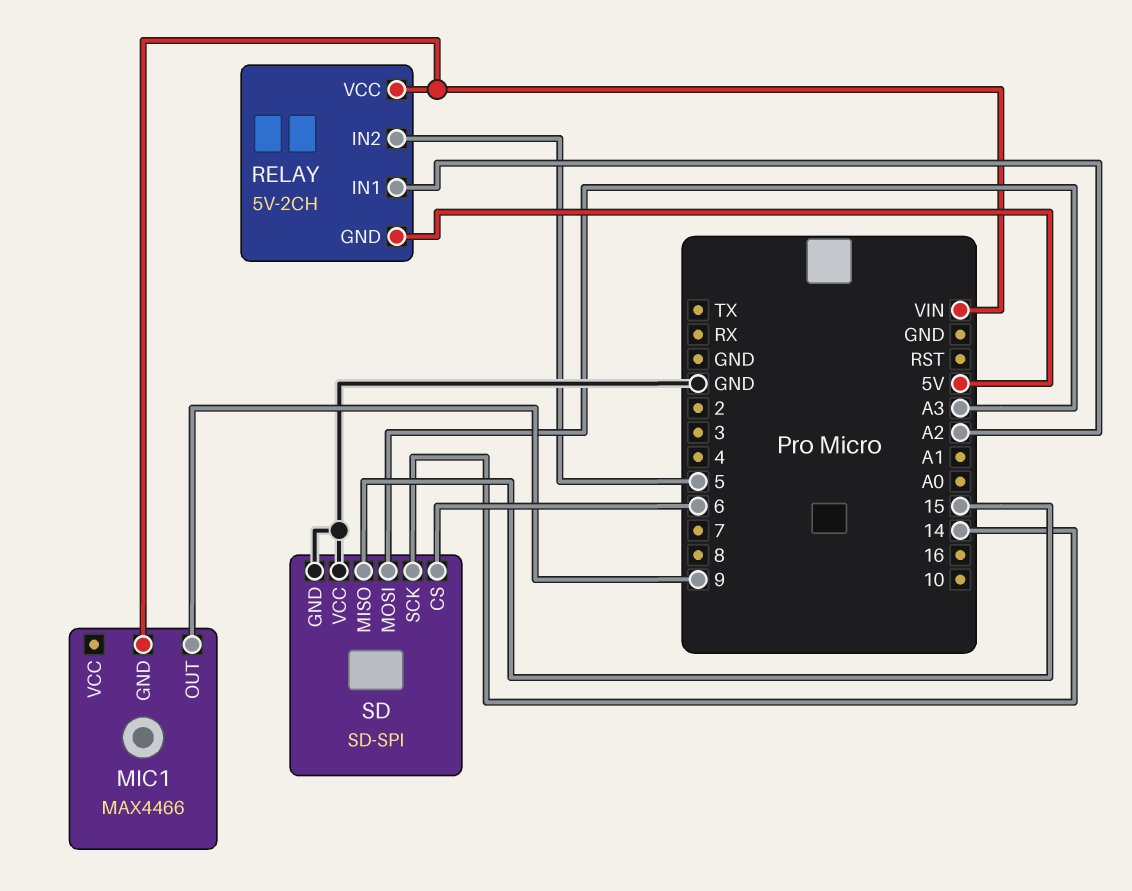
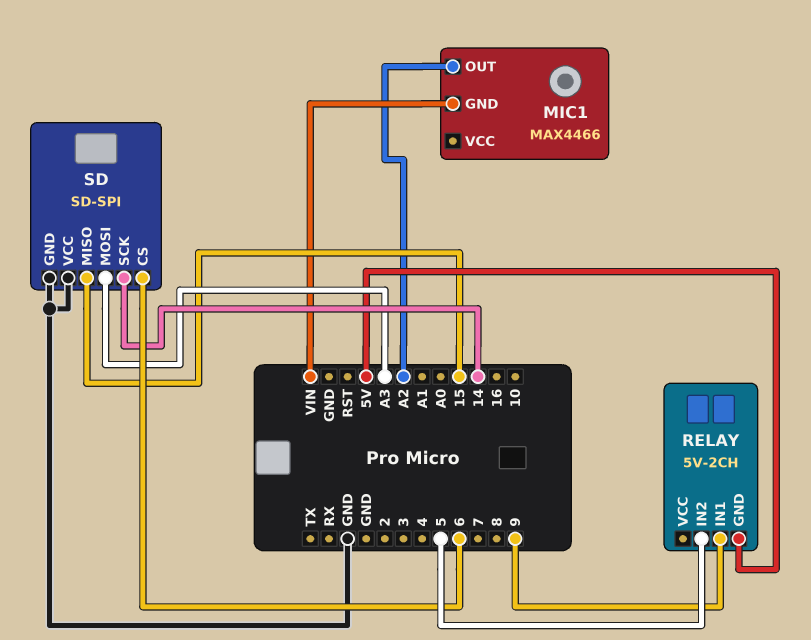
MIC1 pin OUT: 9 -> A2
RELAY pin IN1: A2 -> 9
RELAY pin VCC: VIN -> none

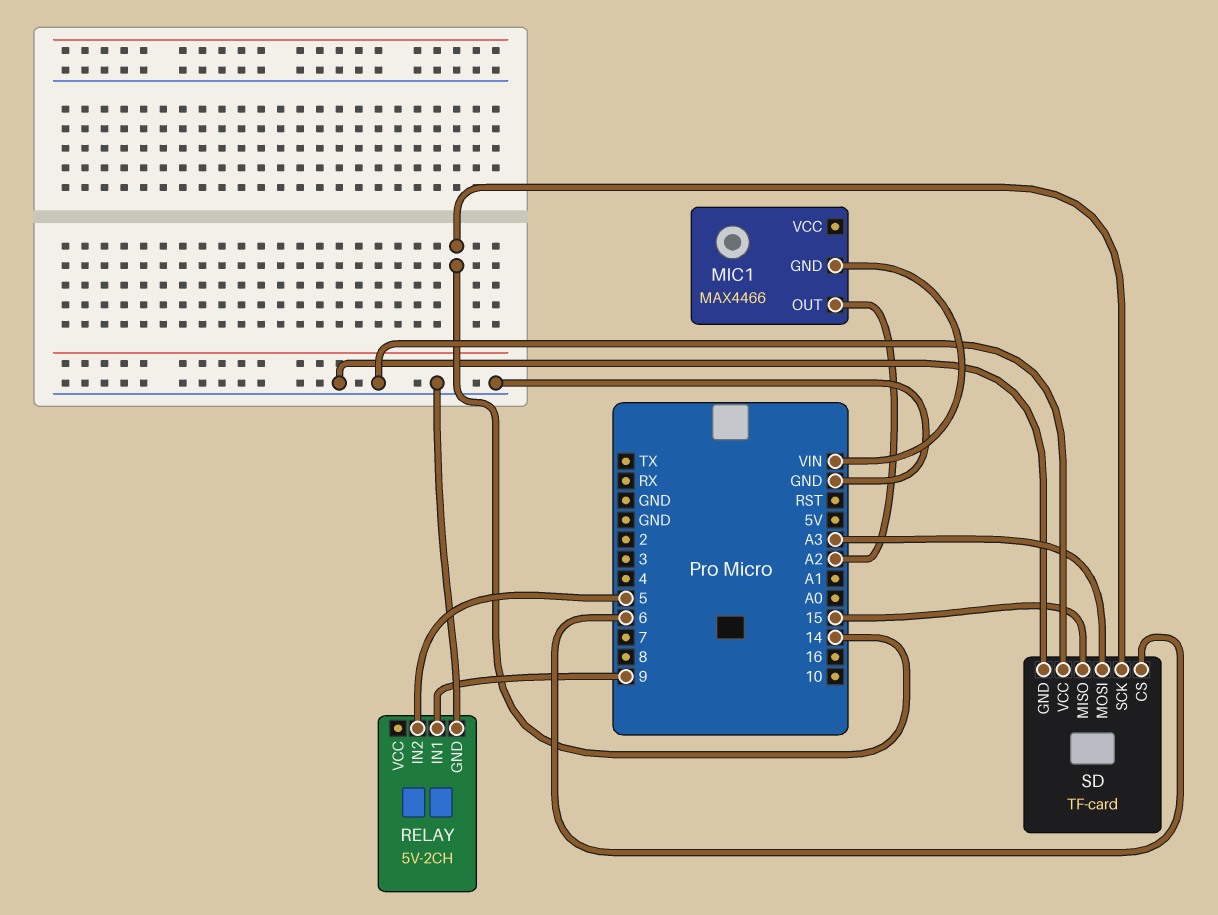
RELAY pin GND: 5V -> GND
SD: SD-SPI -> TF-card

